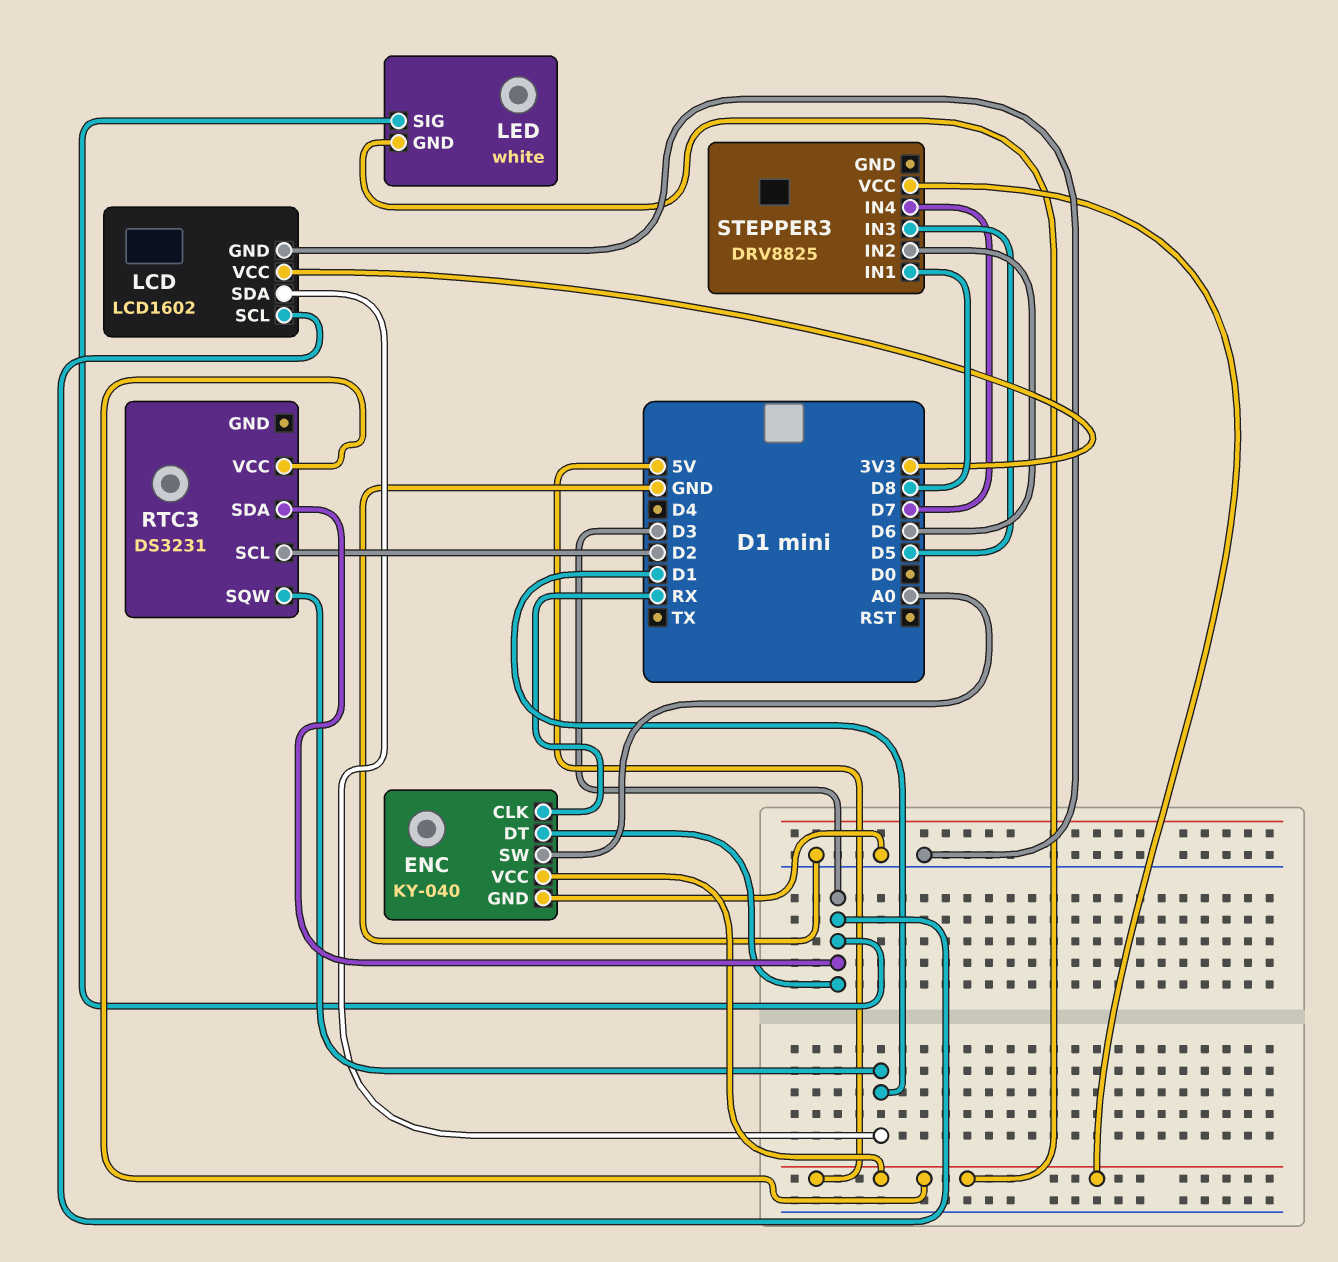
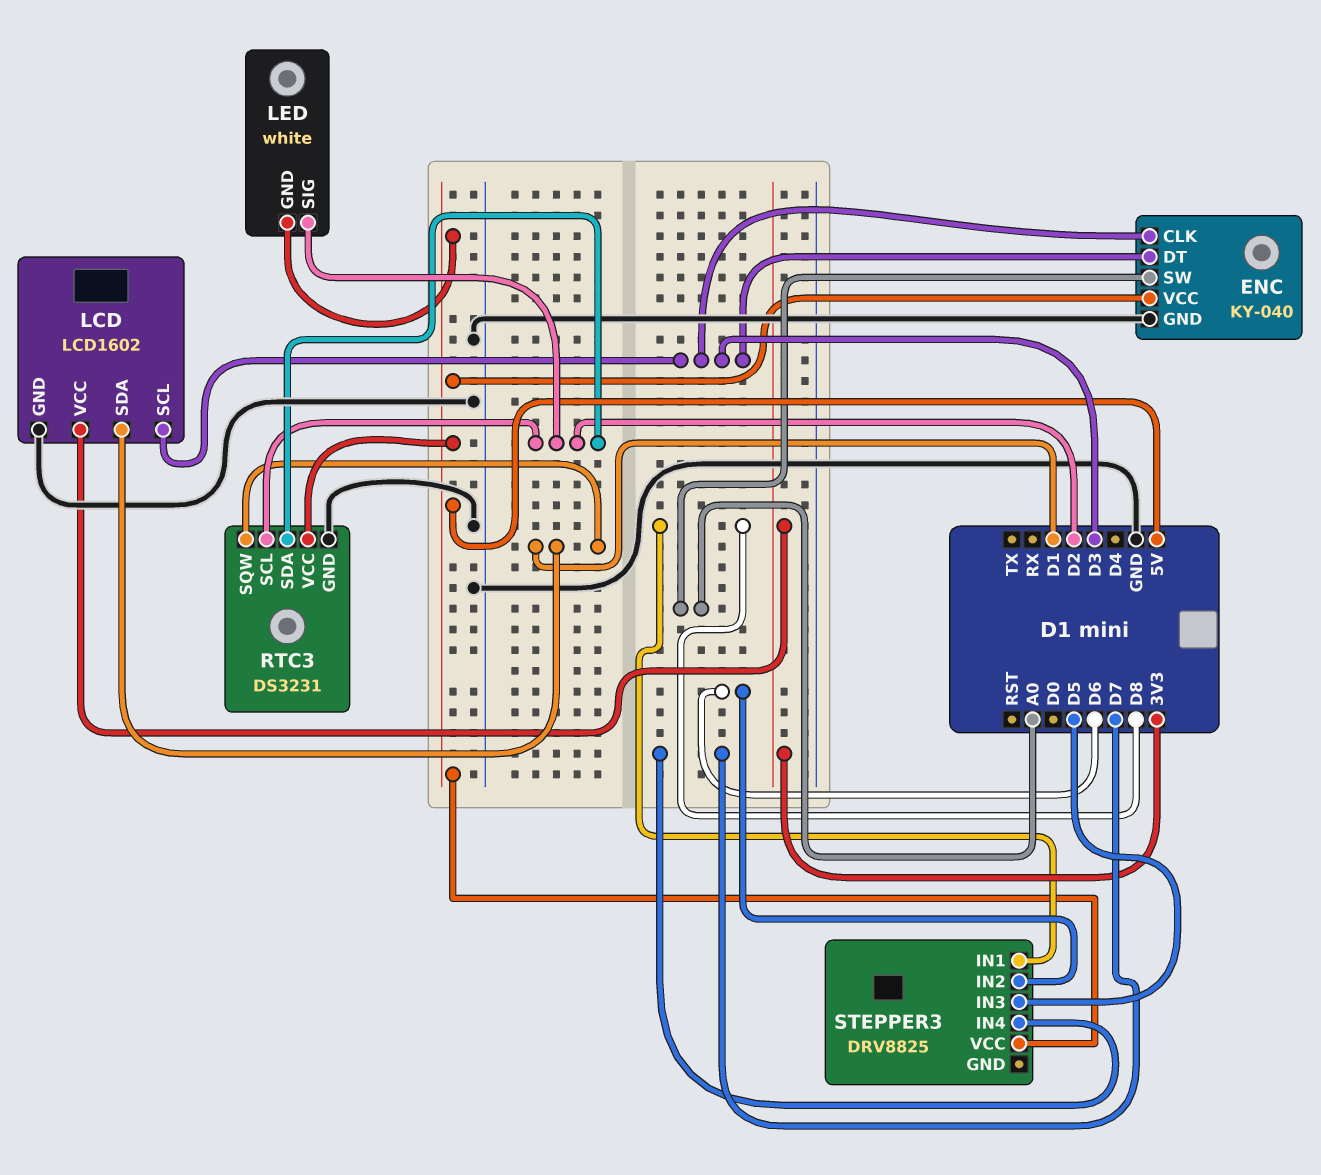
ENC pin CLK: RX -> D3
LED pin SIG: D3 -> D2
RTC3 pin GND: none -> GND
RTC3 pin SDA: D3 -> D2

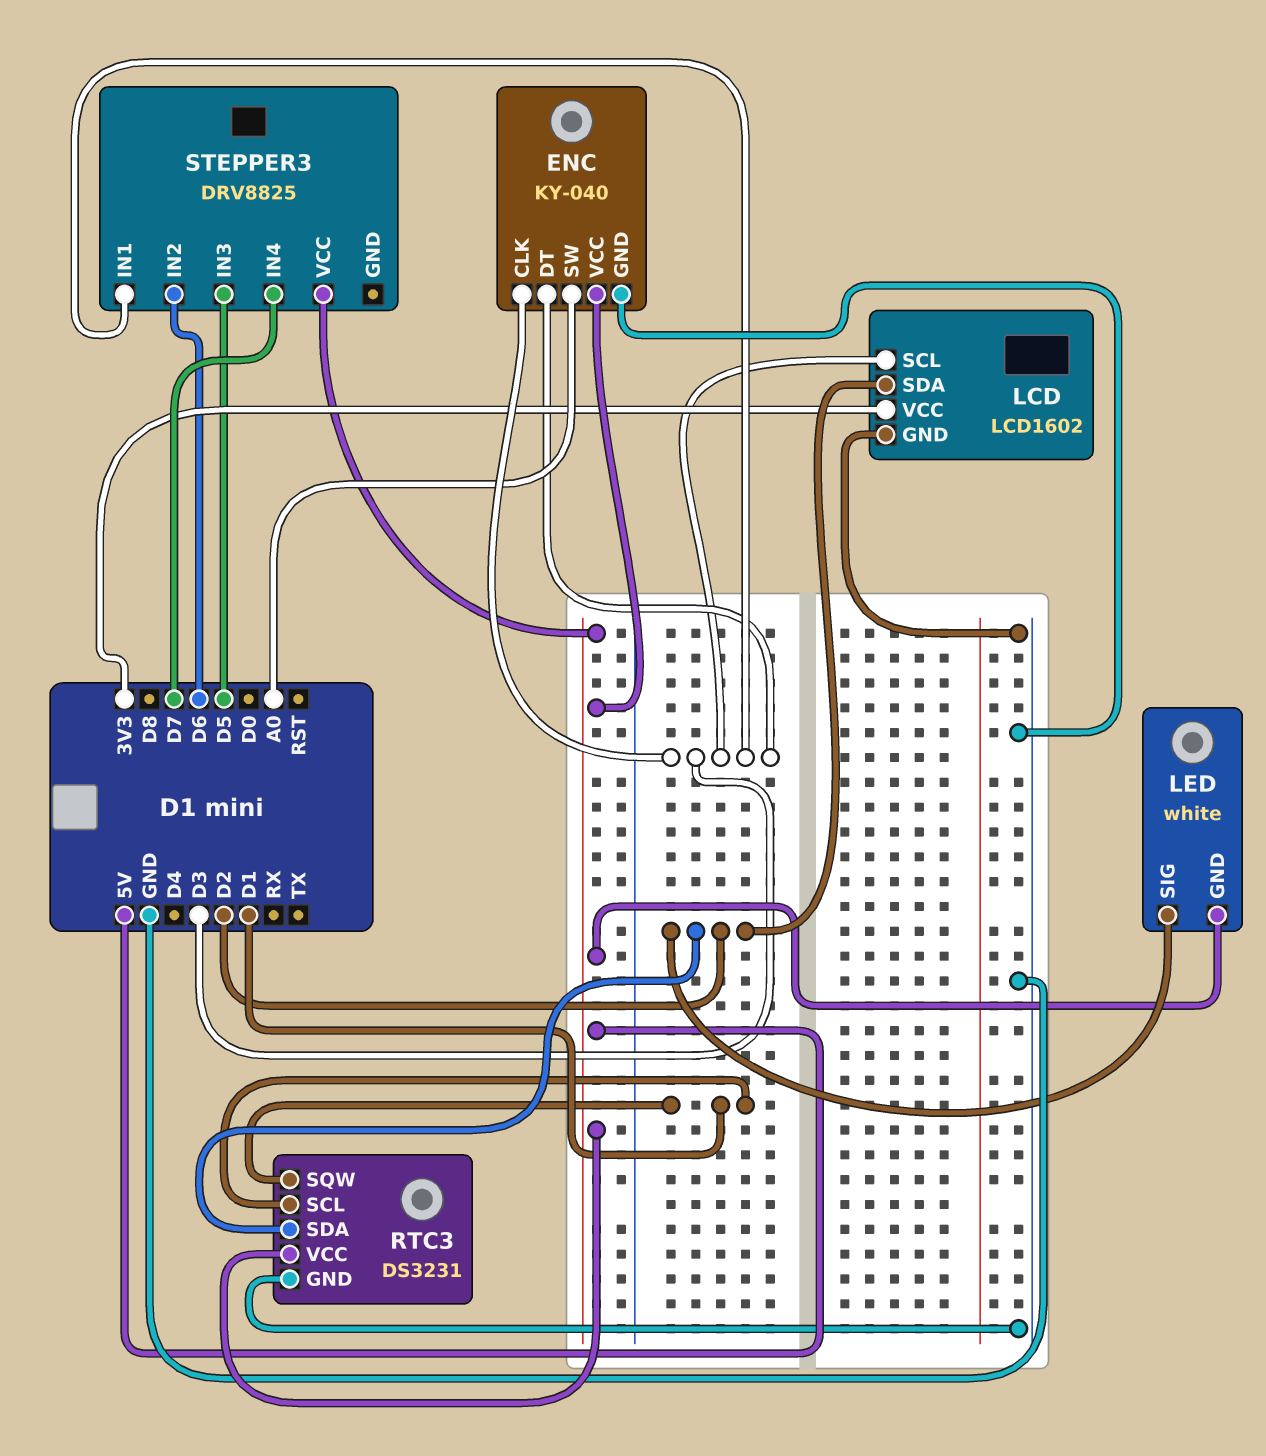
LCD pin SDA: D1 -> D2
RTC3 pin SCL: D2 -> D1
STEPPER3 pin IN1: D8 -> D3

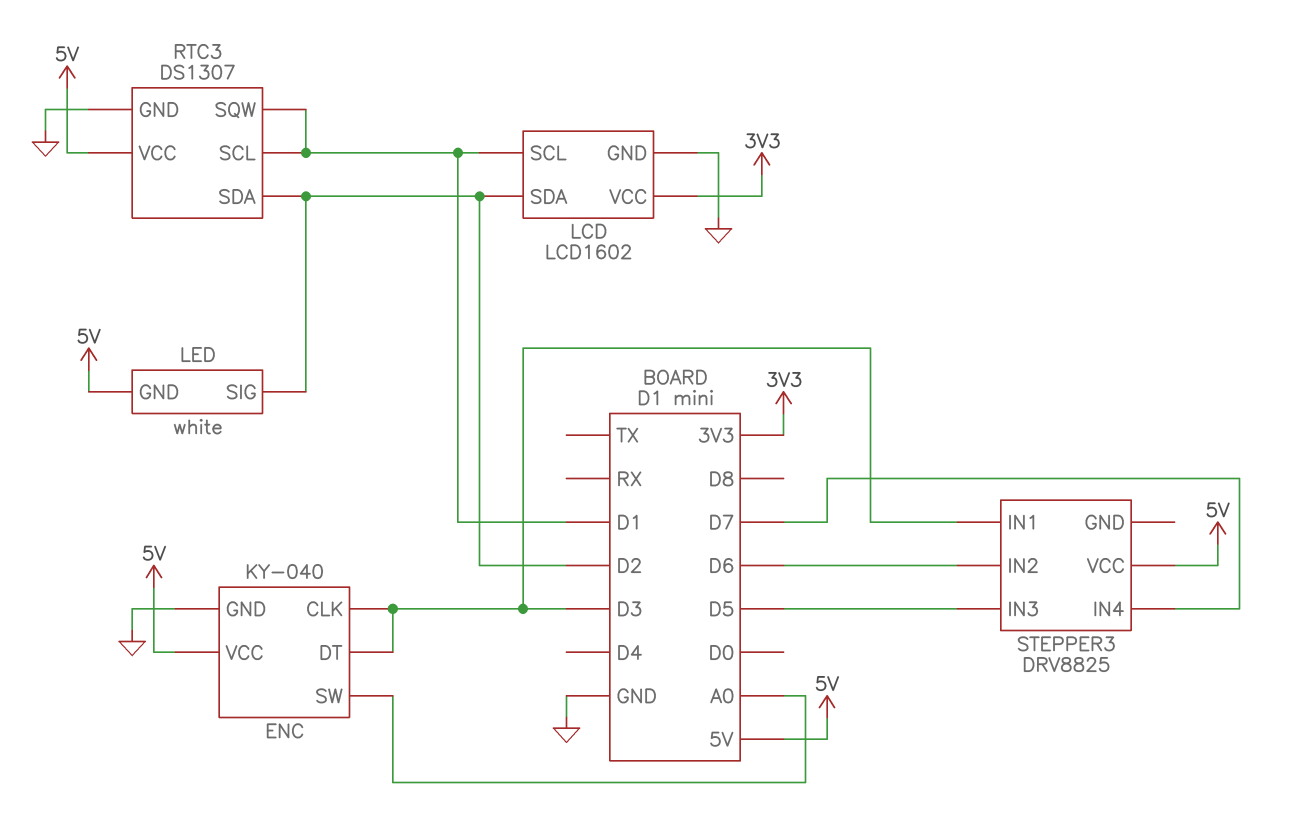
LCD pin SCL: D3 -> D1
RTC3: DS3231 -> DS1307

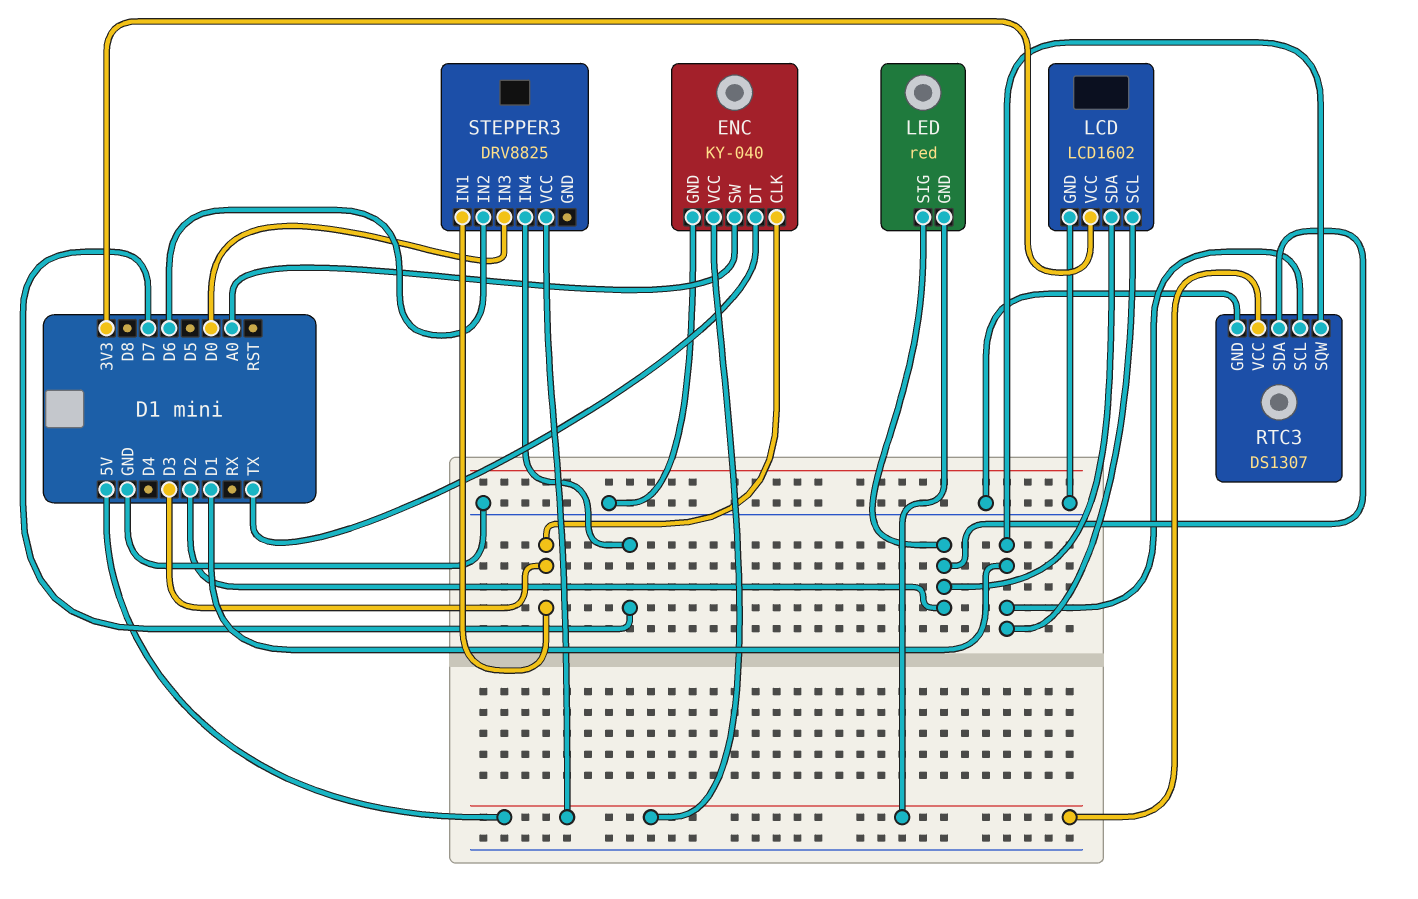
ENC pin DT: D3 -> TX
LED: white -> red
STEPPER3 pin IN3: D5 -> D0

